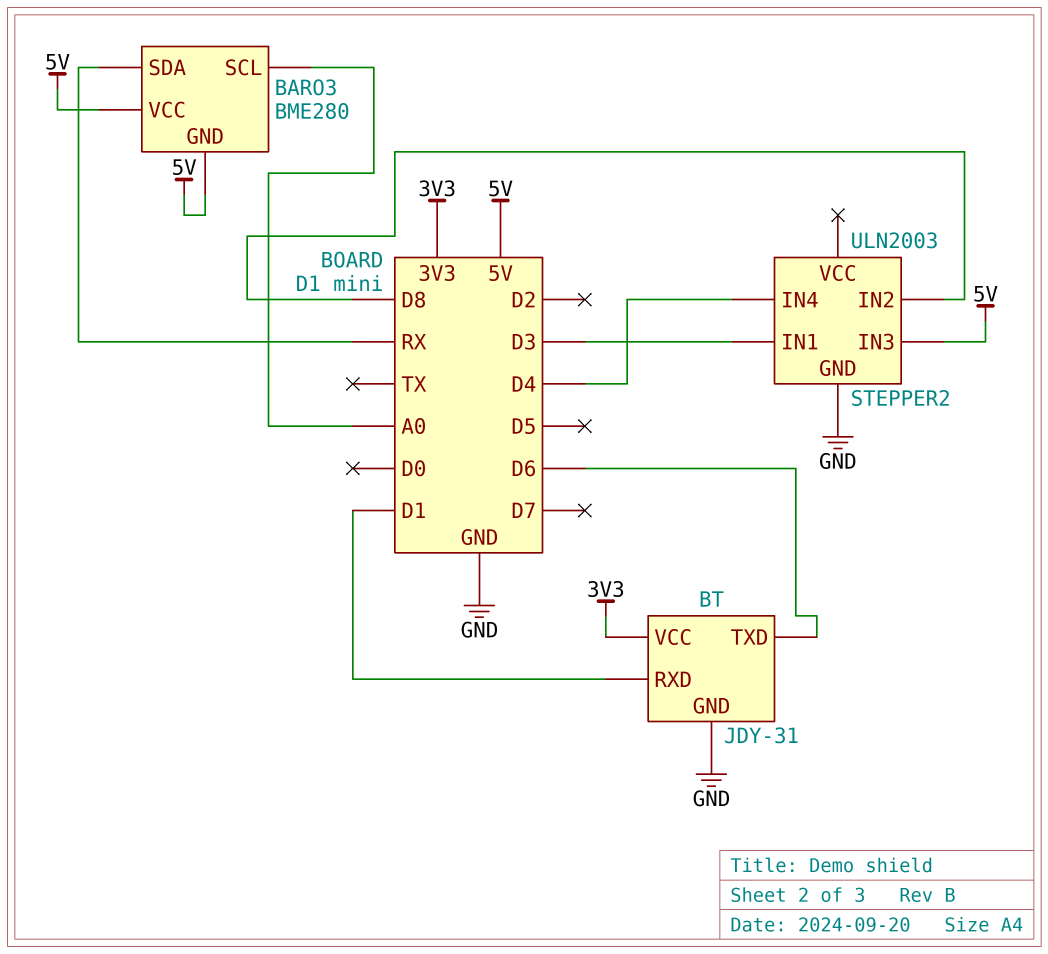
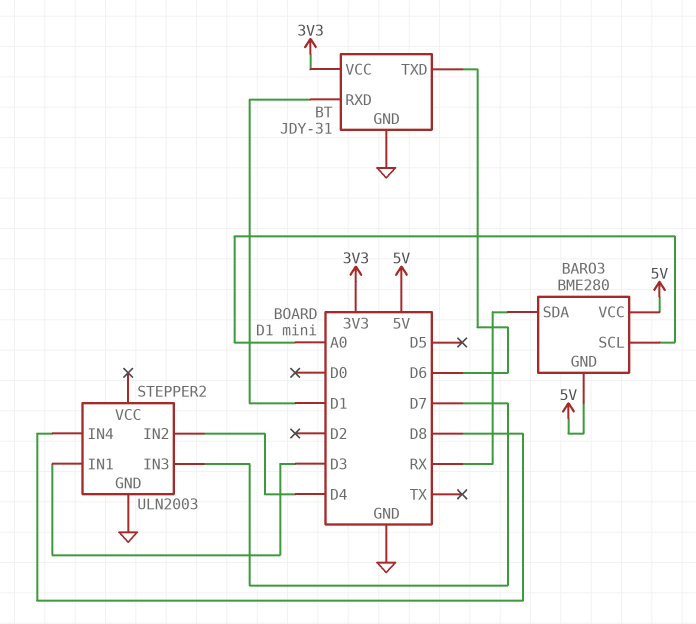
STEPPER2 pin IN2: D8 -> D4
STEPPER2 pin IN3: 5V -> D7
STEPPER2 pin IN4: D4 -> D8

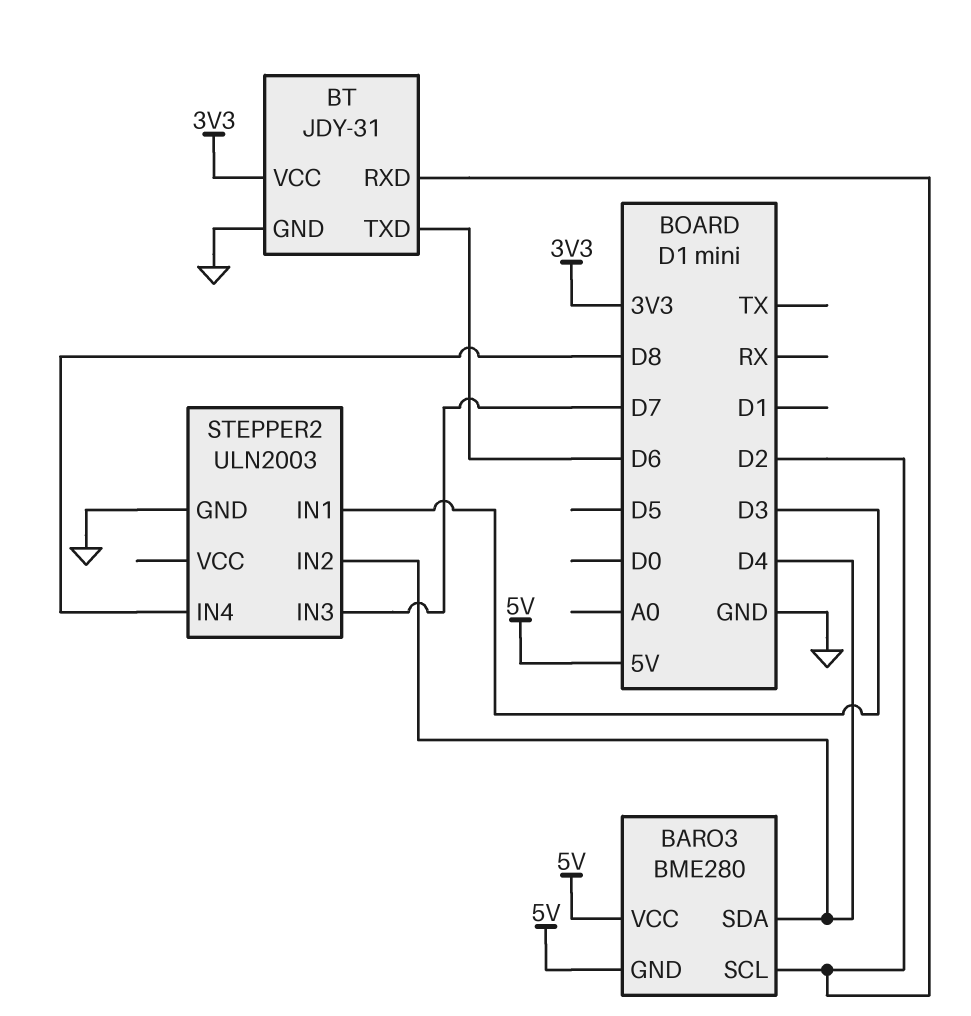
BARO3 pin SCL: A0 -> D2
BARO3 pin SDA: RX -> D4
BT pin RXD: D1 -> D2

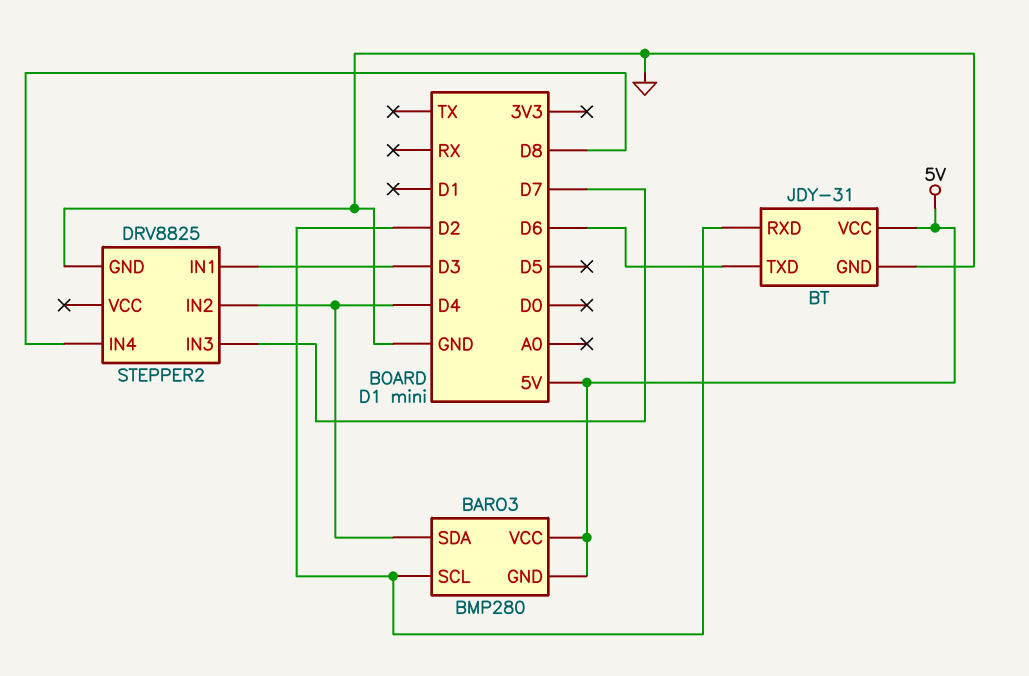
BARO3: BME280 -> BMP280
BT pin VCC: 3V3 -> 5V
STEPPER2: ULN2003 -> DRV8825

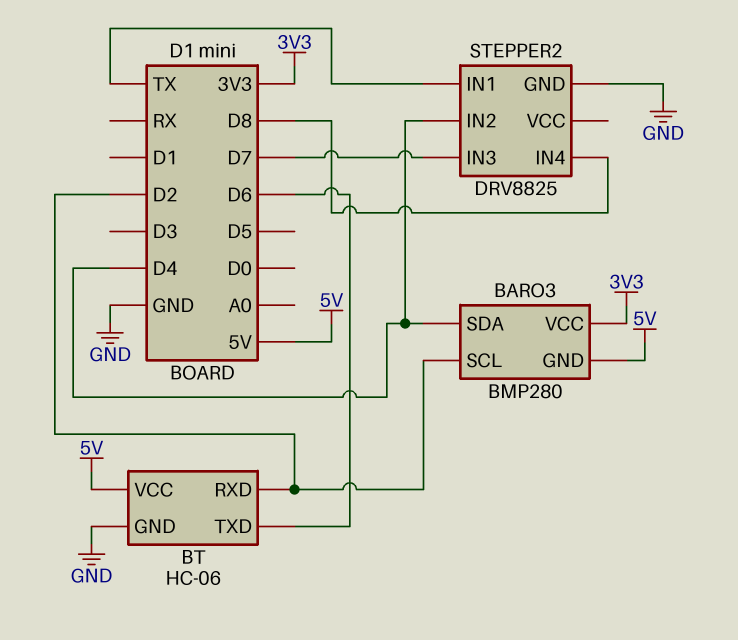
BARO3 pin VCC: 5V -> 3V3
BT: JDY-31 -> HC-06
STEPPER2 pin IN1: D3 -> TX

